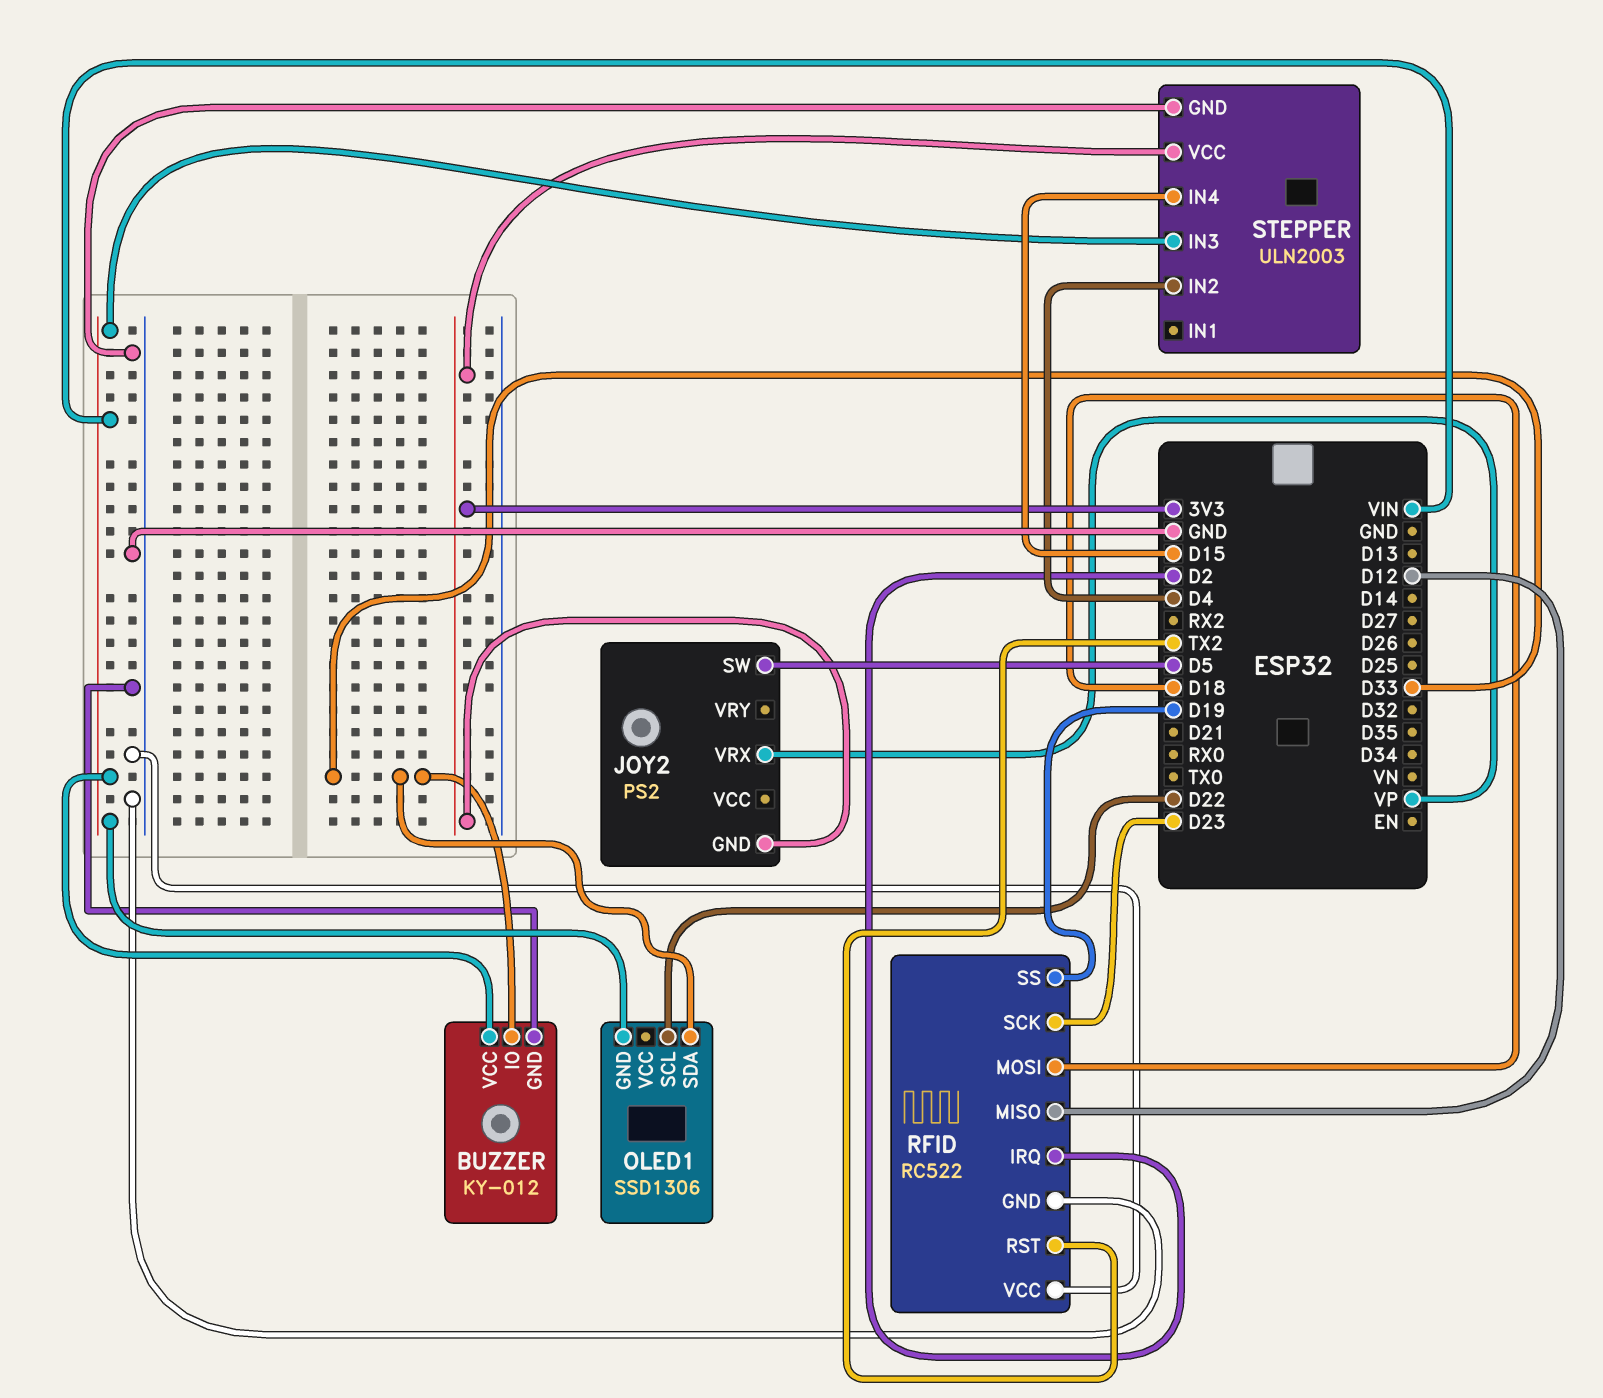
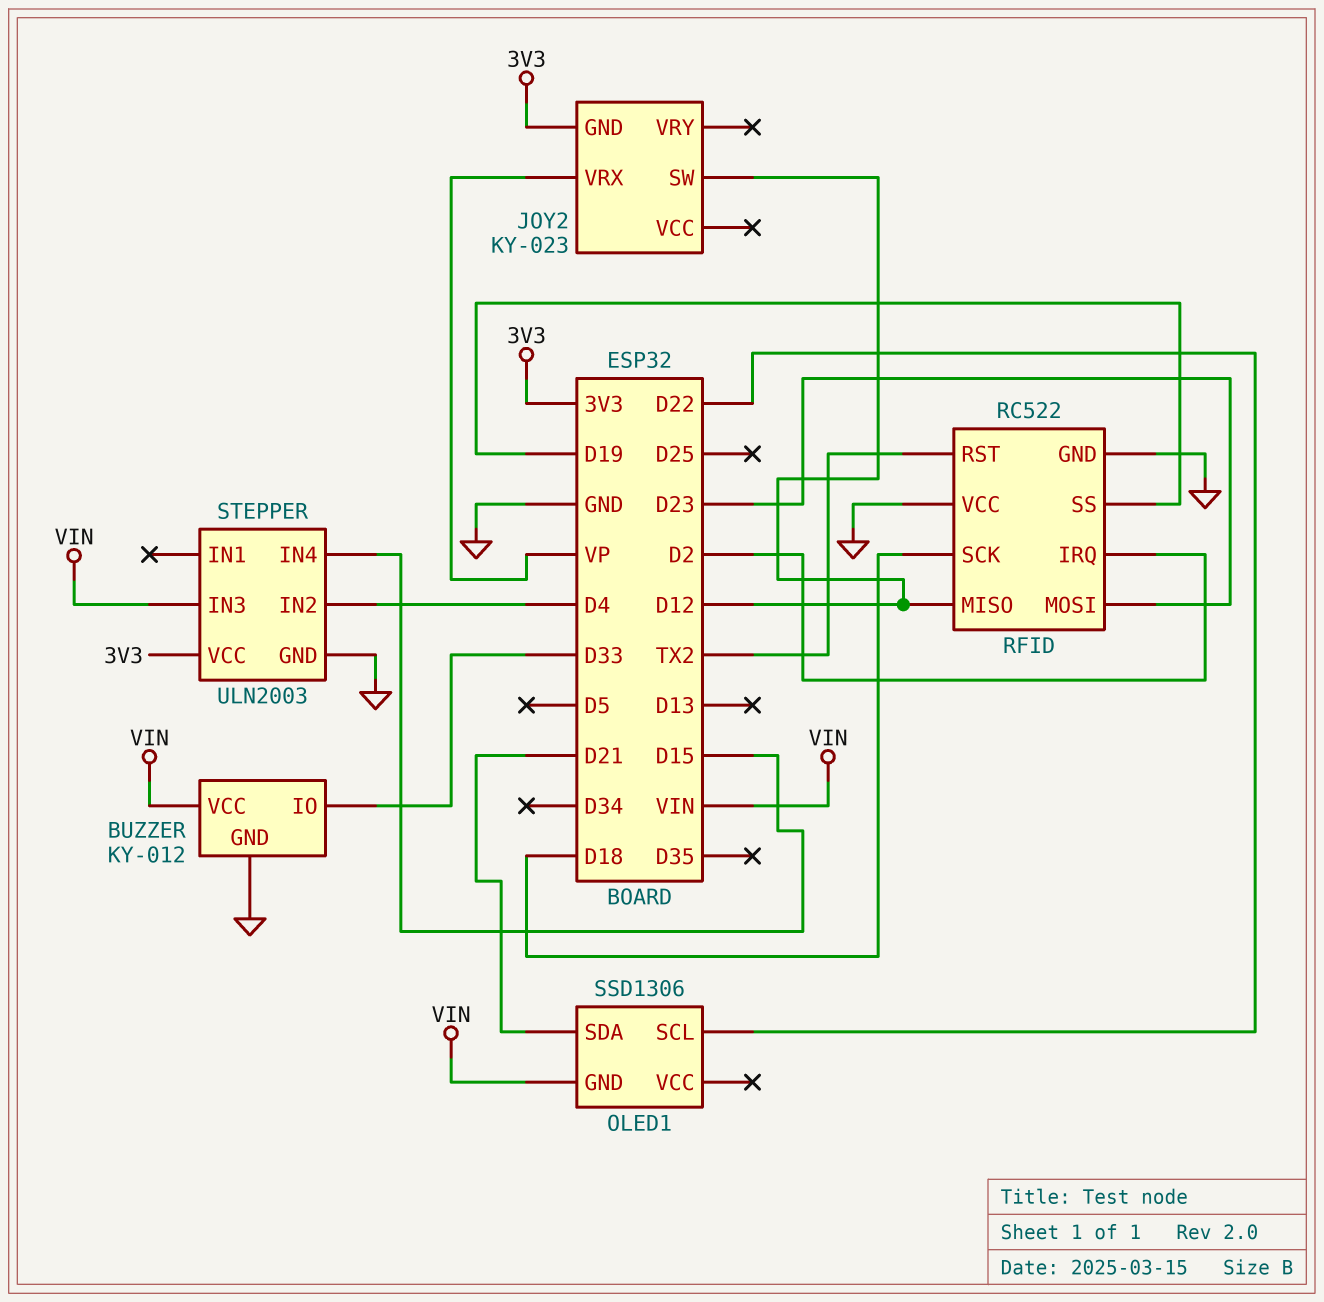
JOY2: PS2 -> KY-023
JOY2 pin SW: D5 -> D12
OLED1 pin SDA: D33 -> D21
RFID pin MOSI: D18 -> D23
RFID pin SCK: D23 -> D18

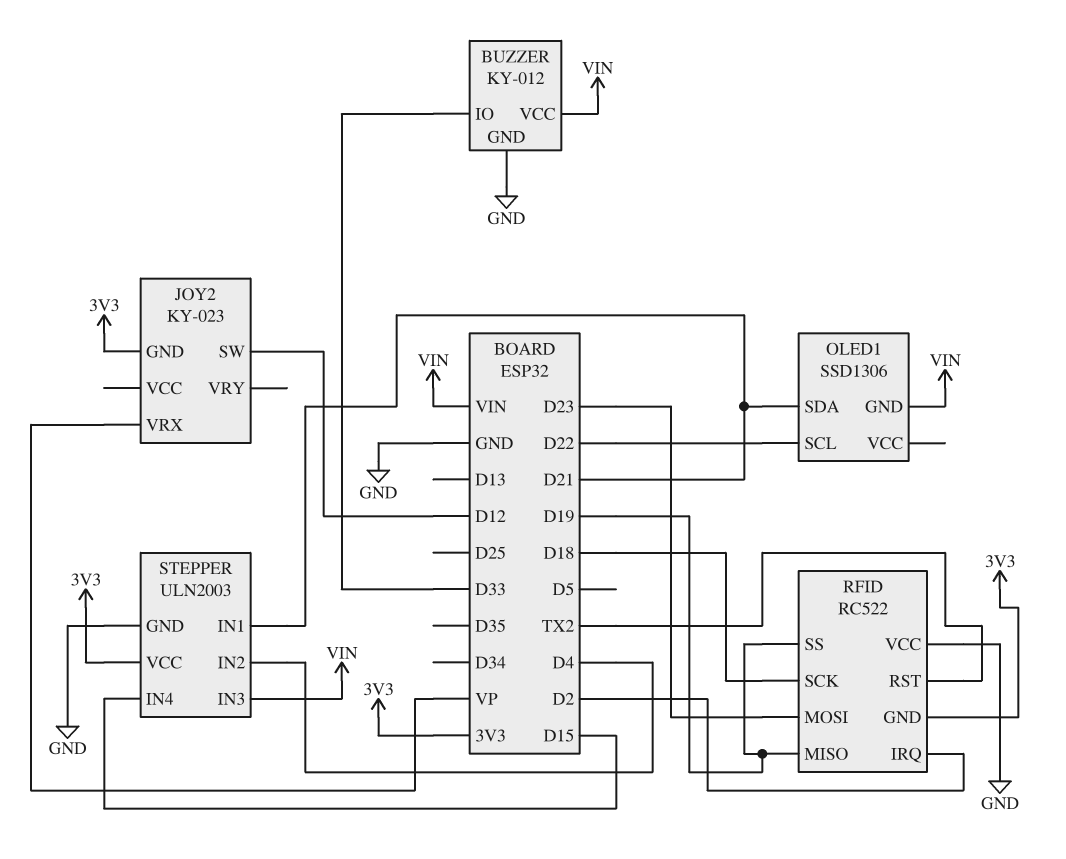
RFID pin GND: GND -> 3V3
RFID pin MISO: D12 -> D19
STEPPER pin IN1: none -> D21

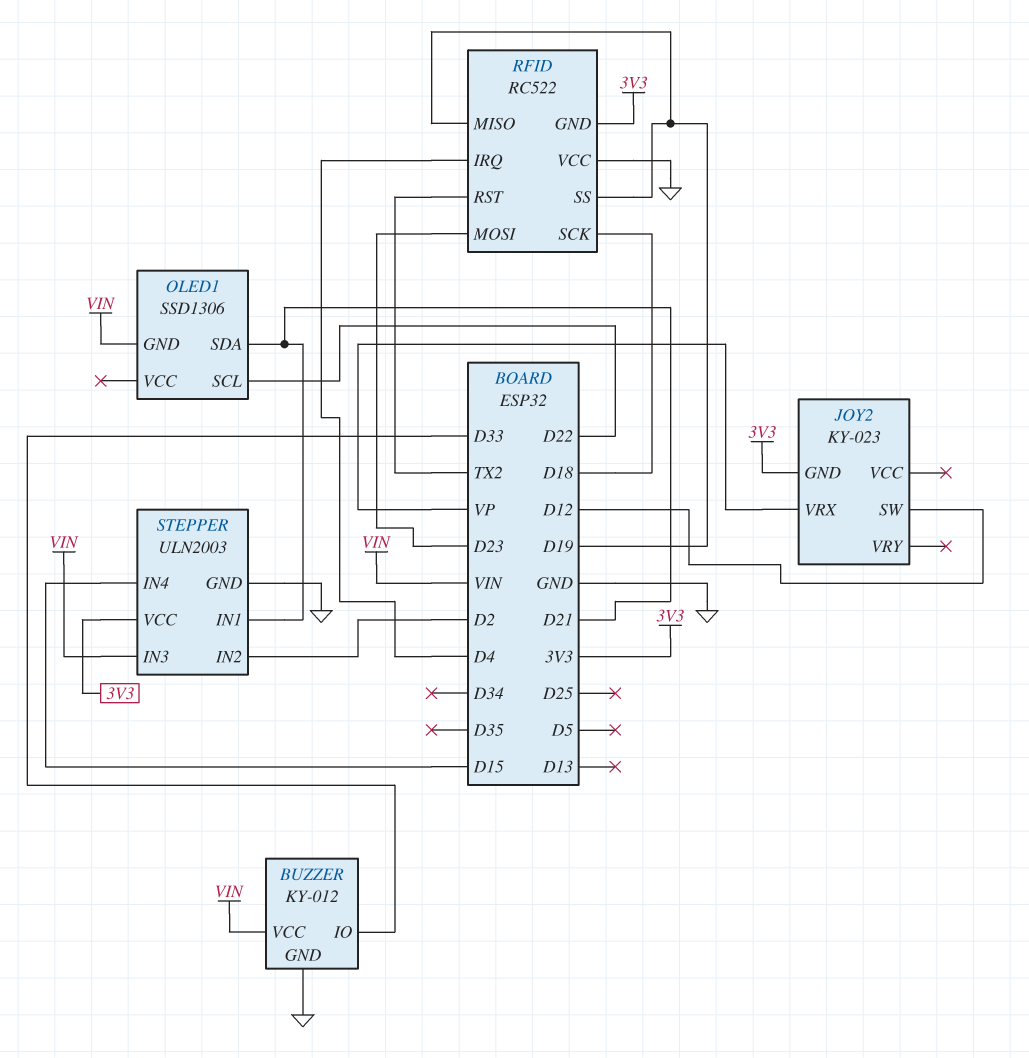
RFID pin IRQ: D2 -> D4
STEPPER pin IN2: D4 -> D2

